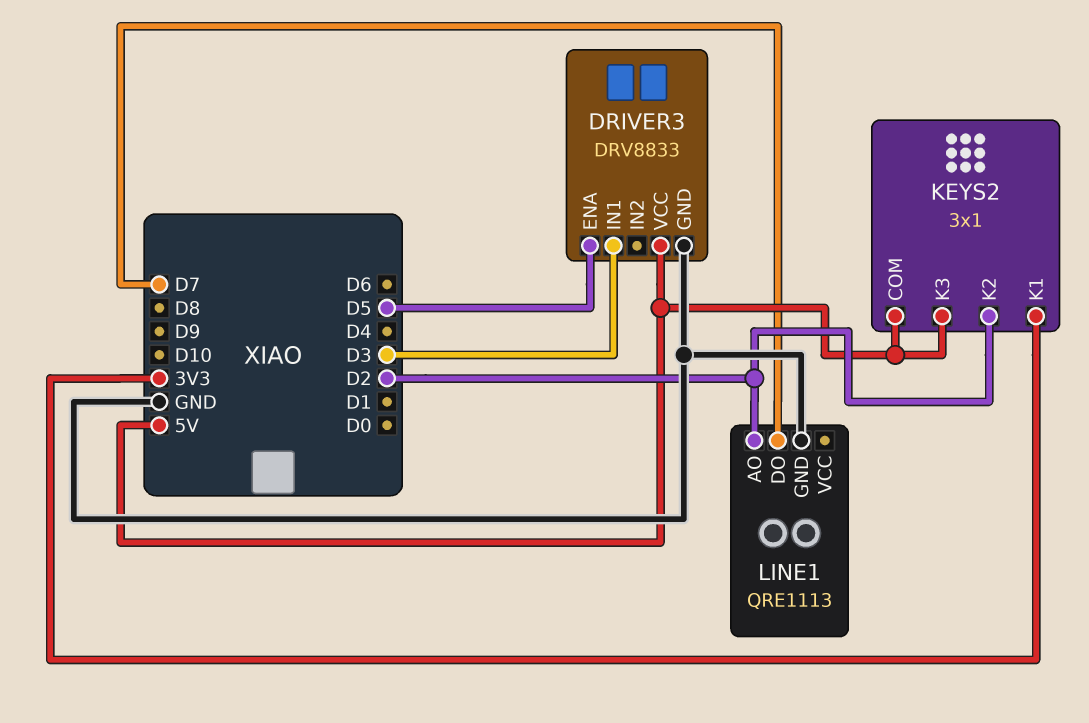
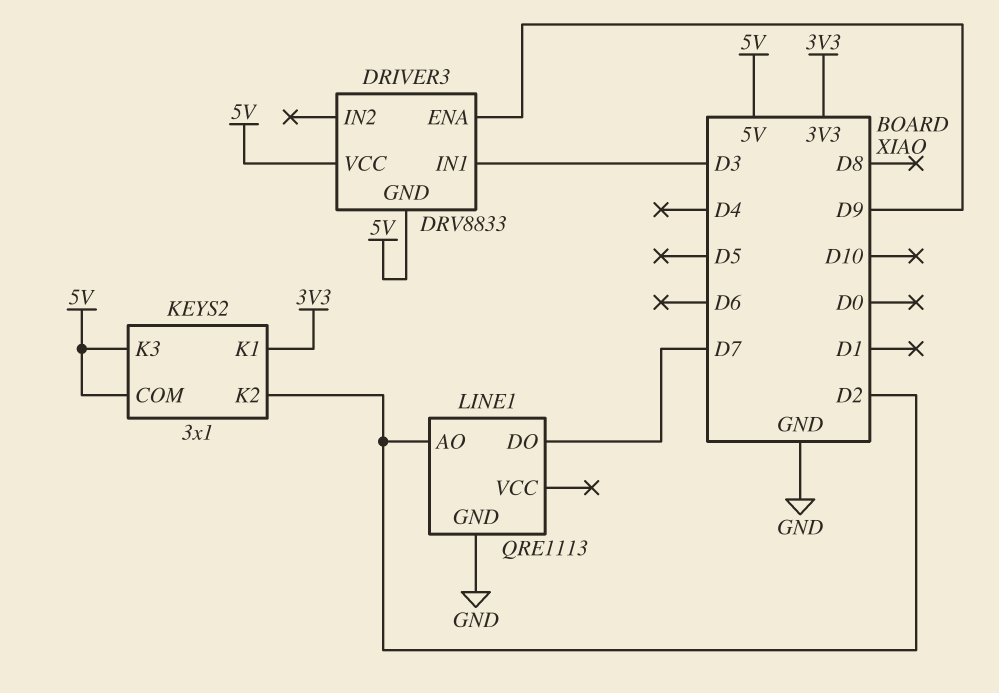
DRIVER3 pin ENA: D5 -> D9
DRIVER3 pin GND: GND -> 5V

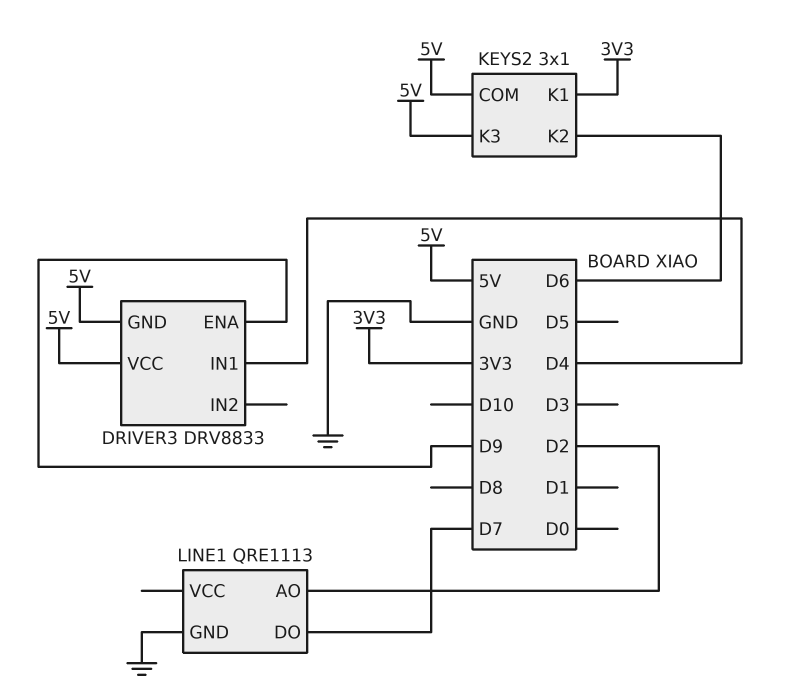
DRIVER3 pin IN1: D3 -> D4
KEYS2 pin K2: D2 -> D6

